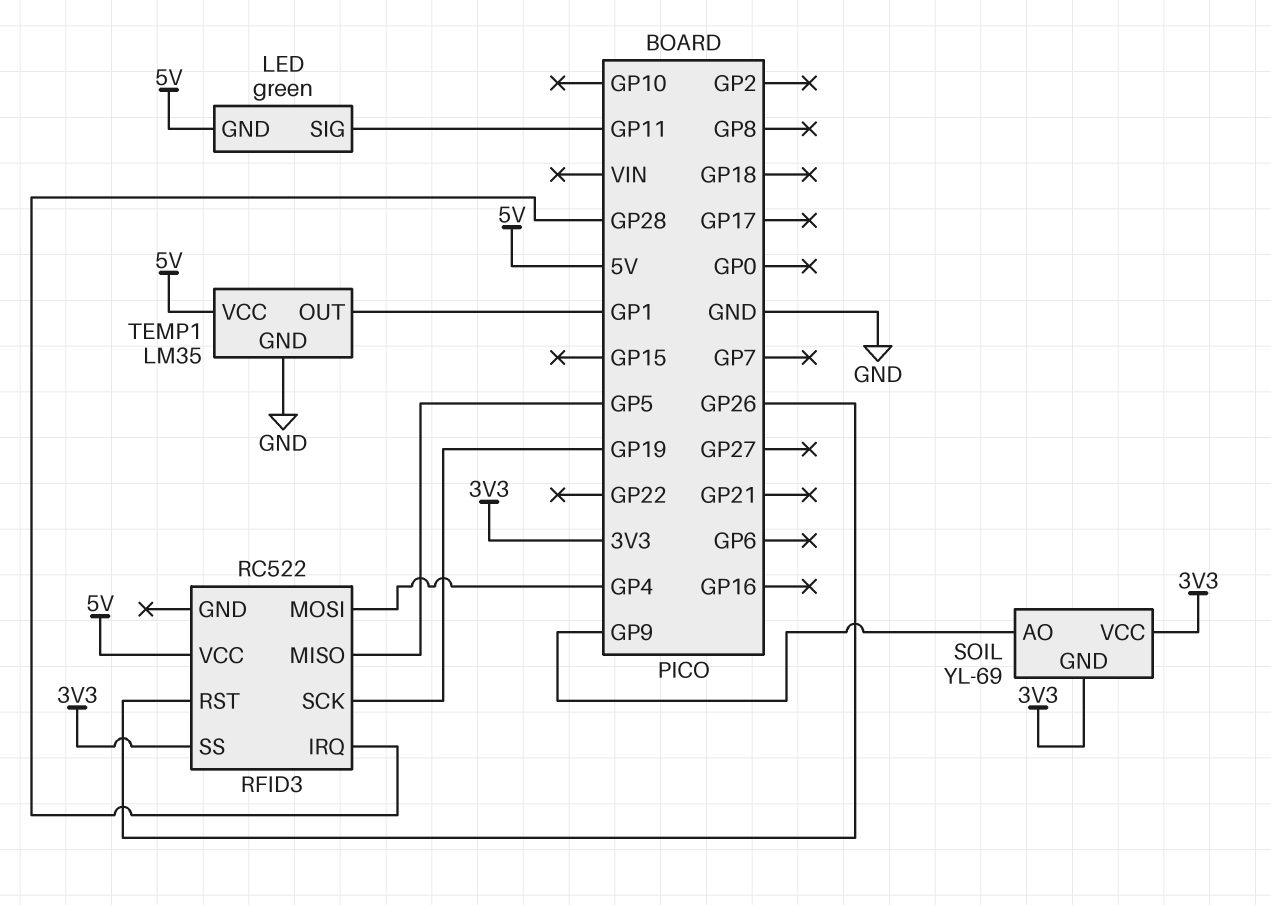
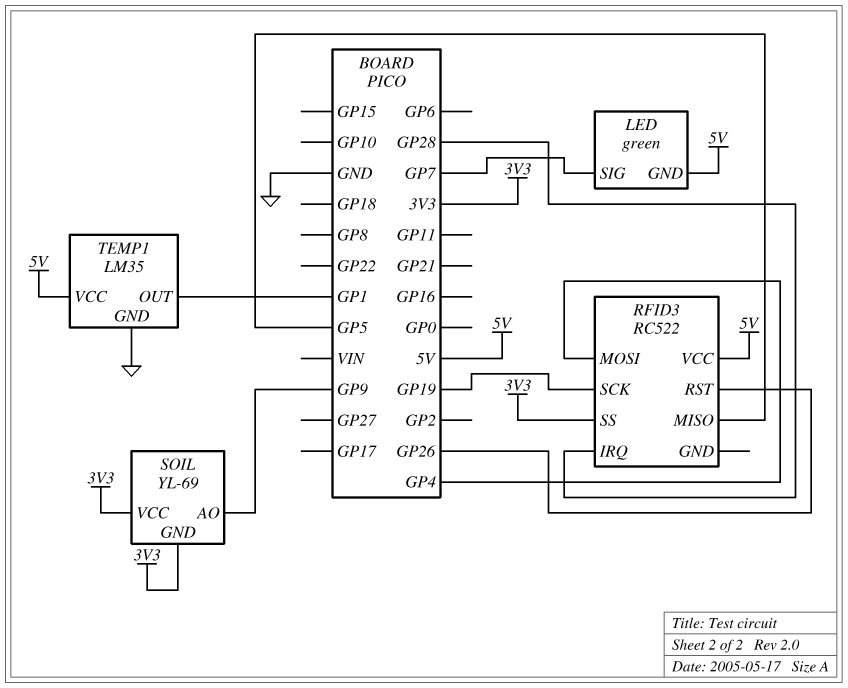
LED pin SIG: GP11 -> GP7

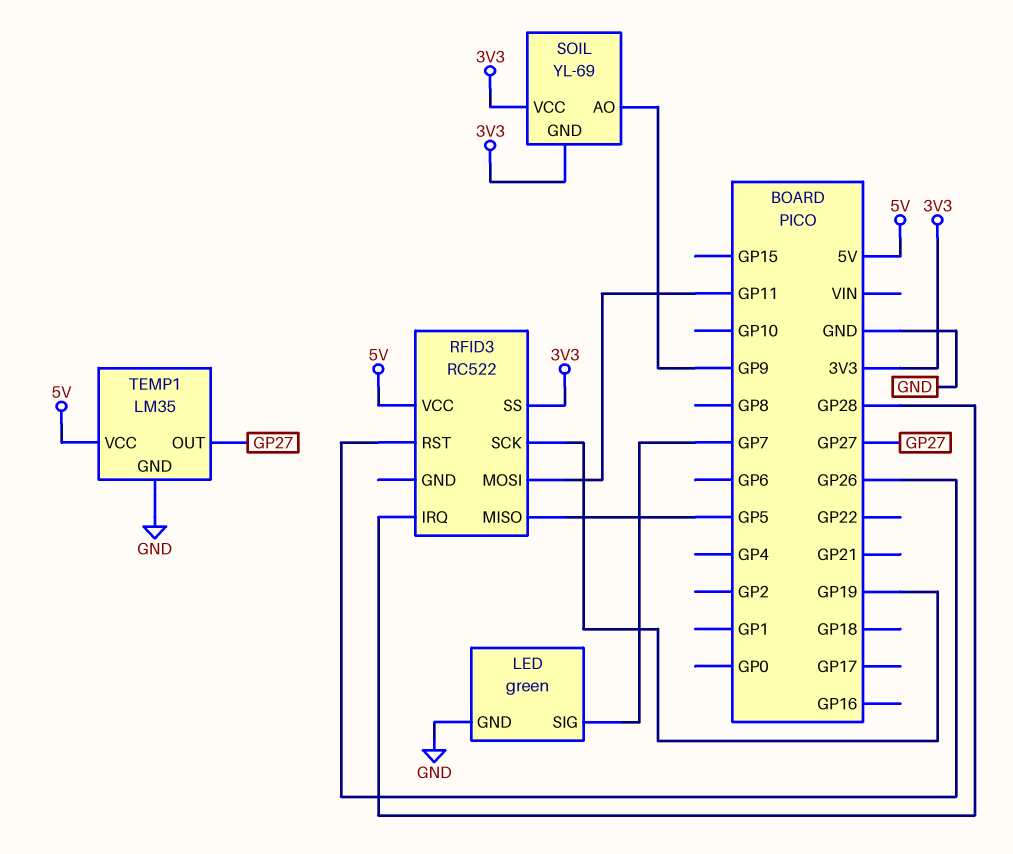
LED pin GND: 5V -> GND
RFID3 pin MOSI: GP4 -> GP11
TEMP1 pin OUT: GP1 -> GP27

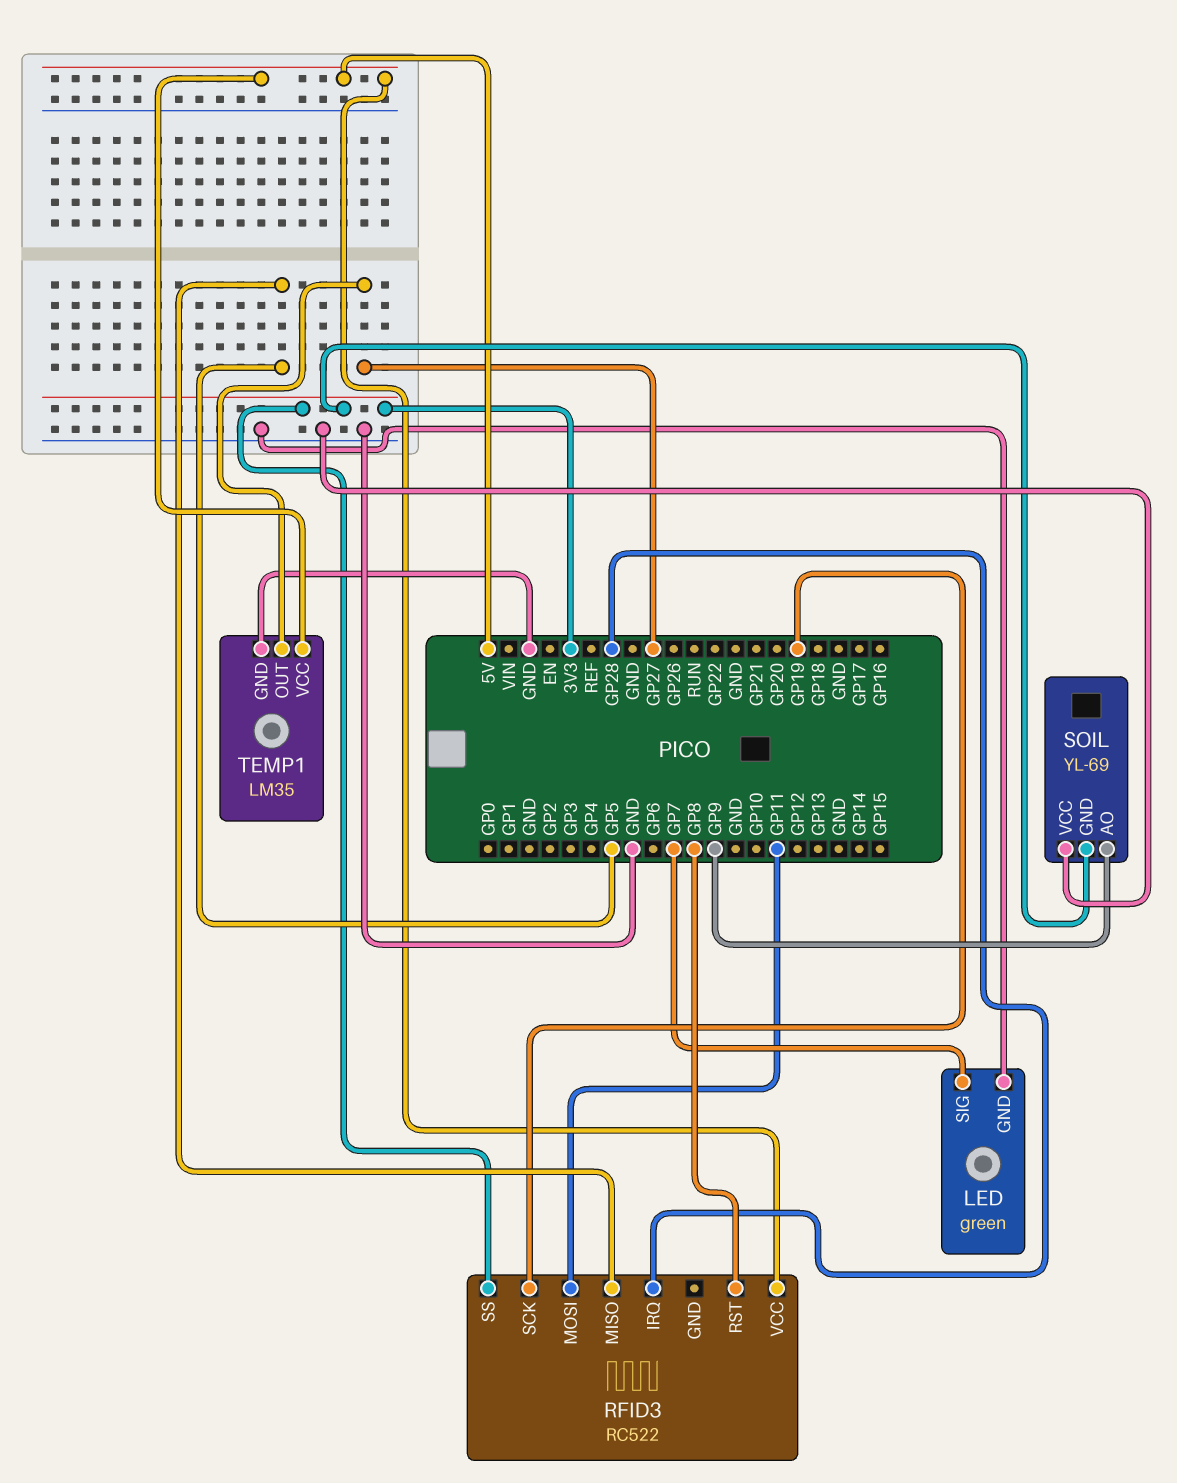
RFID3 pin RST: GP26 -> GP8
SOIL pin VCC: 3V3 -> GND

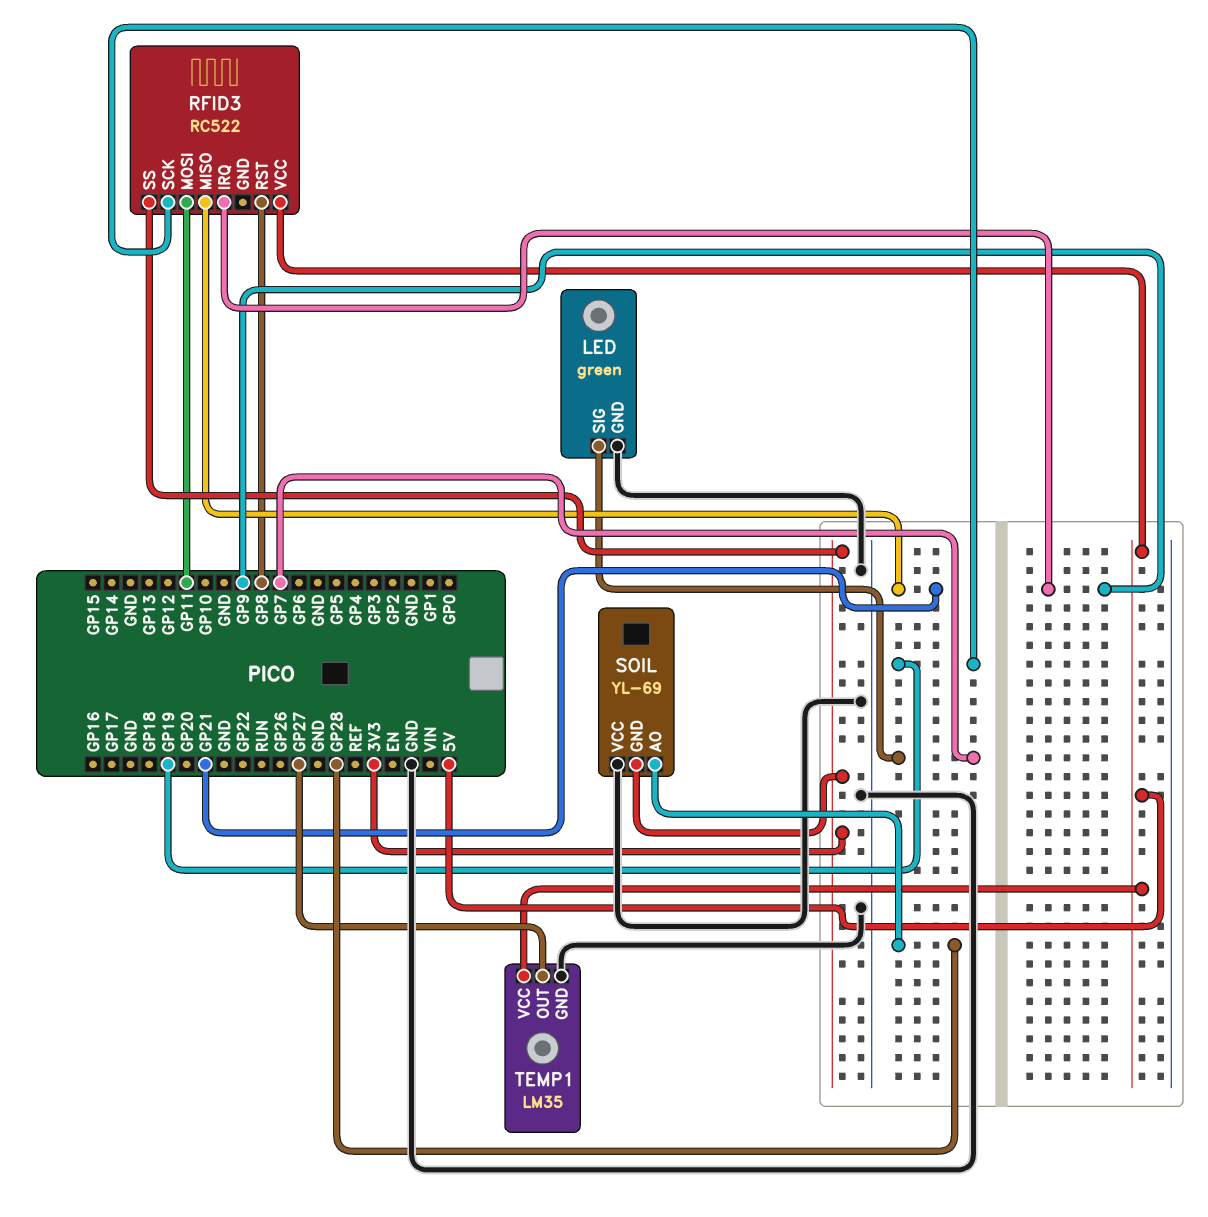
RFID3 pin IRQ: GP28 -> GP9
RFID3 pin MISO: GP5 -> GP21
SOIL pin AO: GP9 -> GP28

